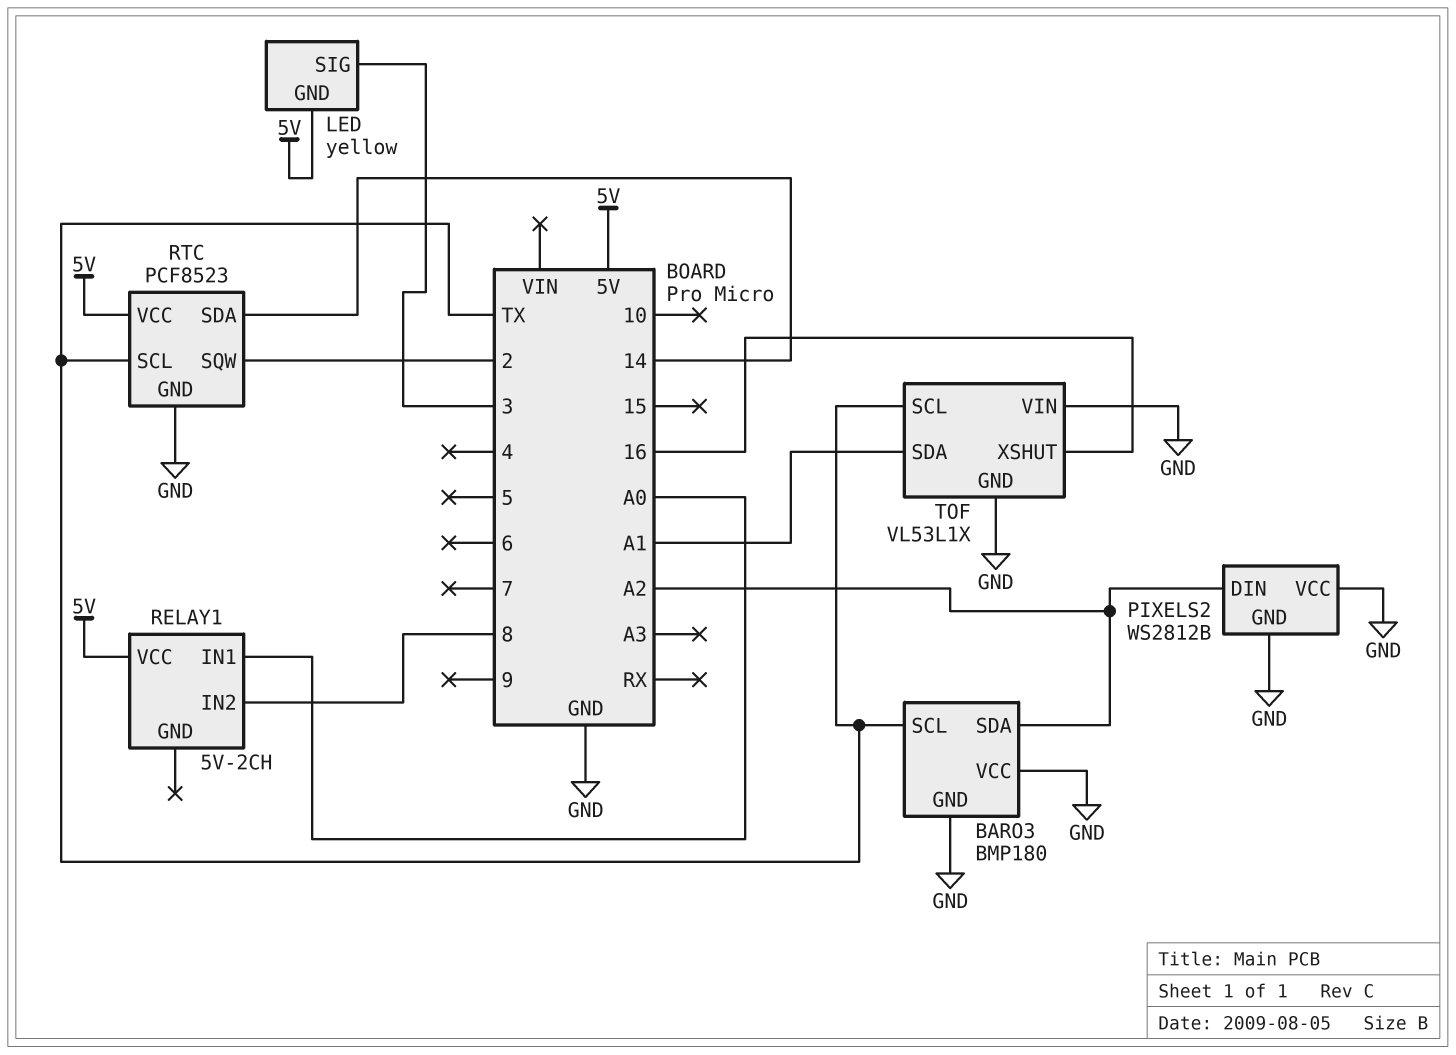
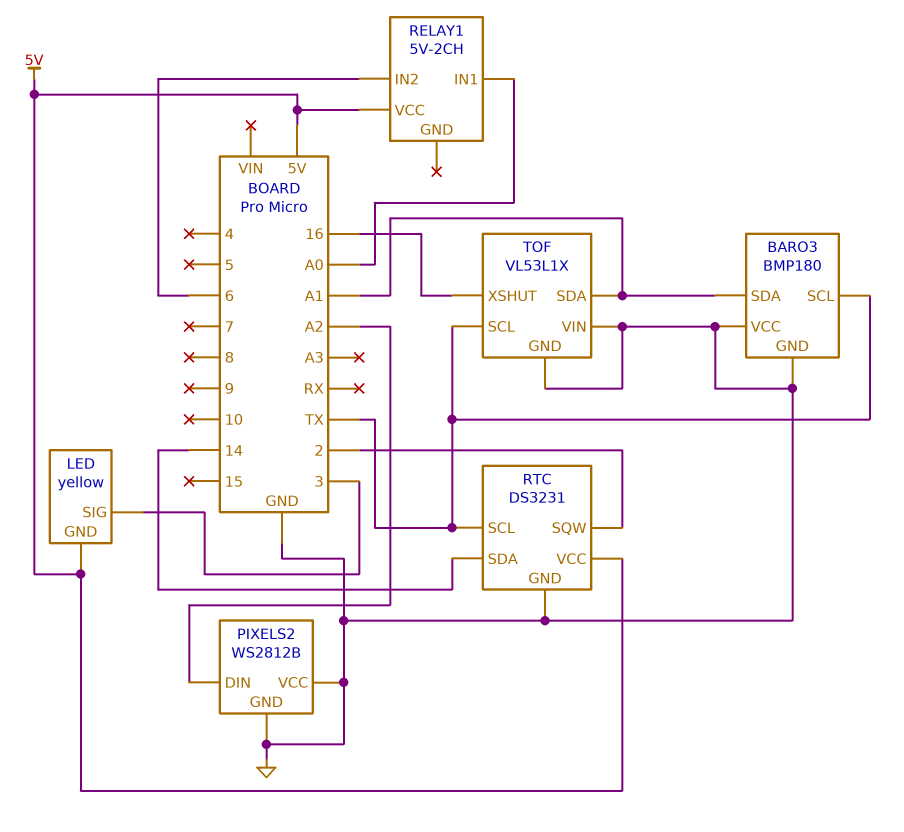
BARO3 pin SDA: A2 -> A1
RELAY1 pin IN2: 8 -> 6
RTC: PCF8523 -> DS3231

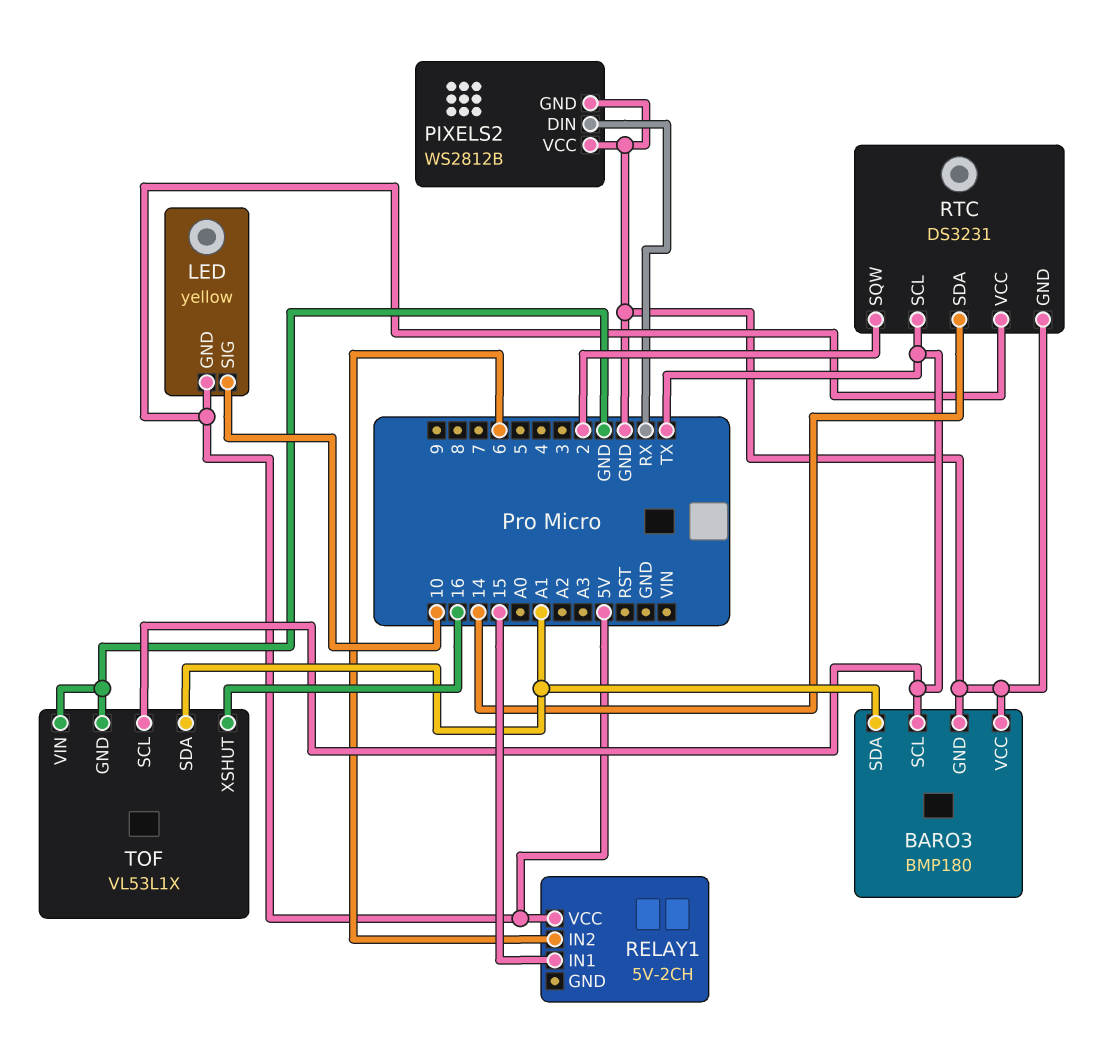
LED pin SIG: 3 -> 10
PIXELS2 pin DIN: A2 -> RX
RELAY1 pin IN1: A0 -> 15

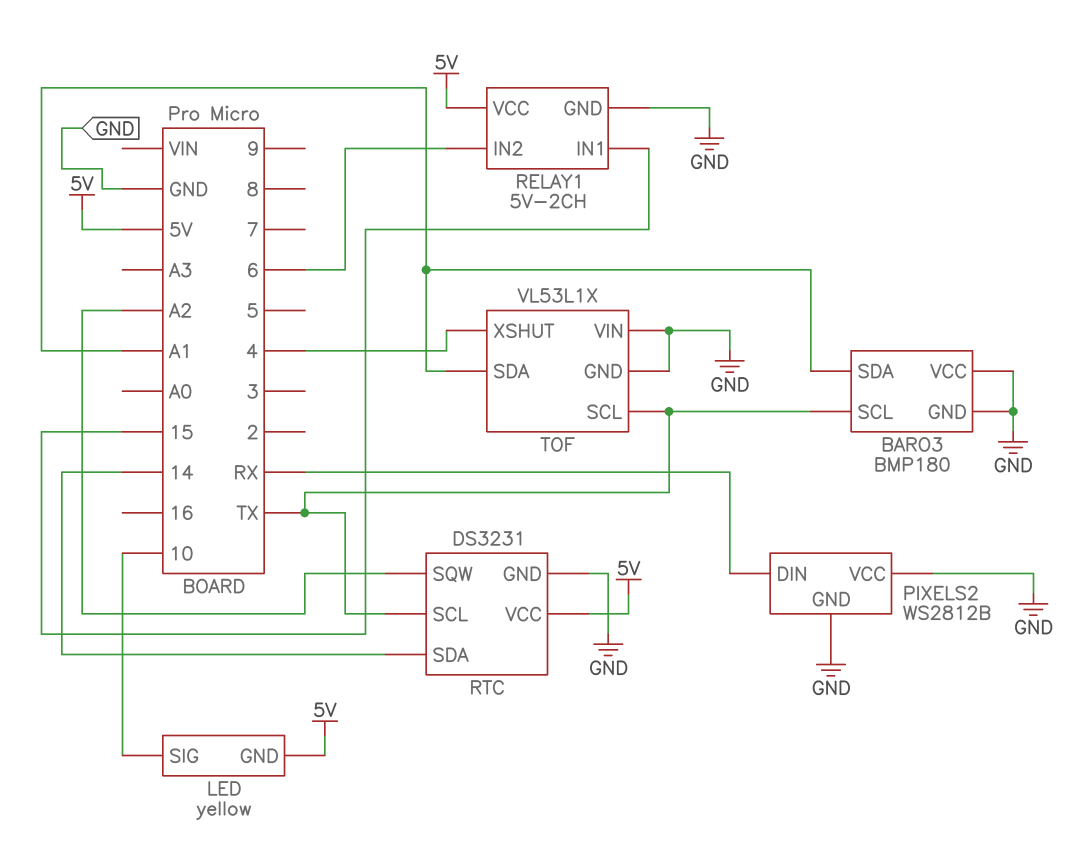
RELAY1 pin GND: none -> GND
RTC pin SQW: 2 -> A2
TOF pin XSHUT: 16 -> 4

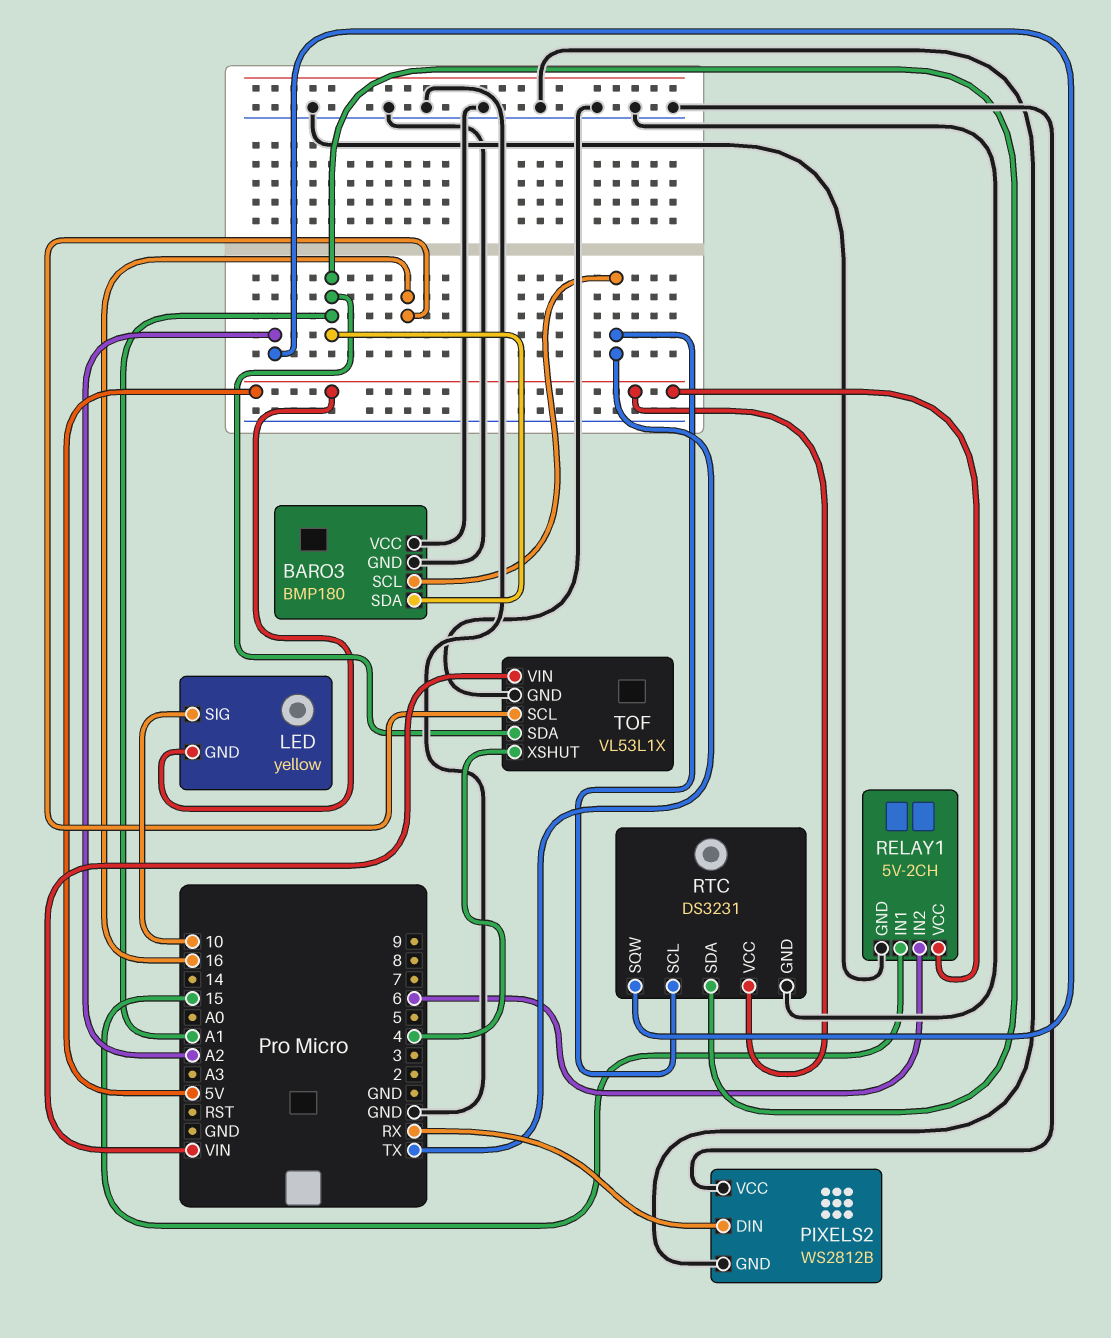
RTC pin SDA: 14 -> A1
TOF pin SCL: TX -> 16
TOF pin VIN: GND -> VIN

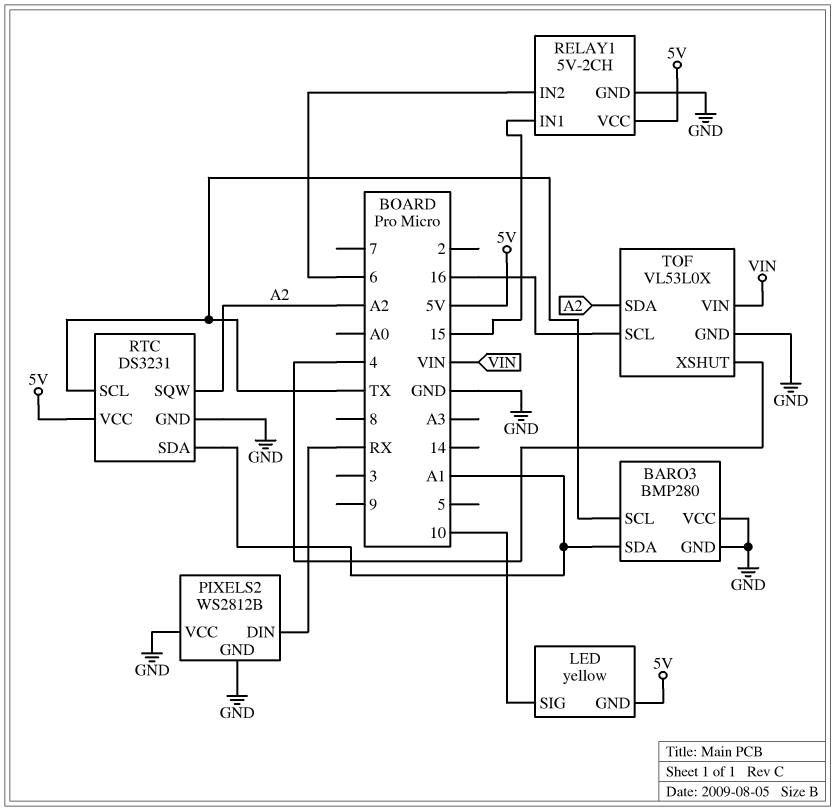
BARO3: BMP180 -> BMP280
TOF: VL53L1X -> VL53L0X
TOF pin SDA: A1 -> A2

